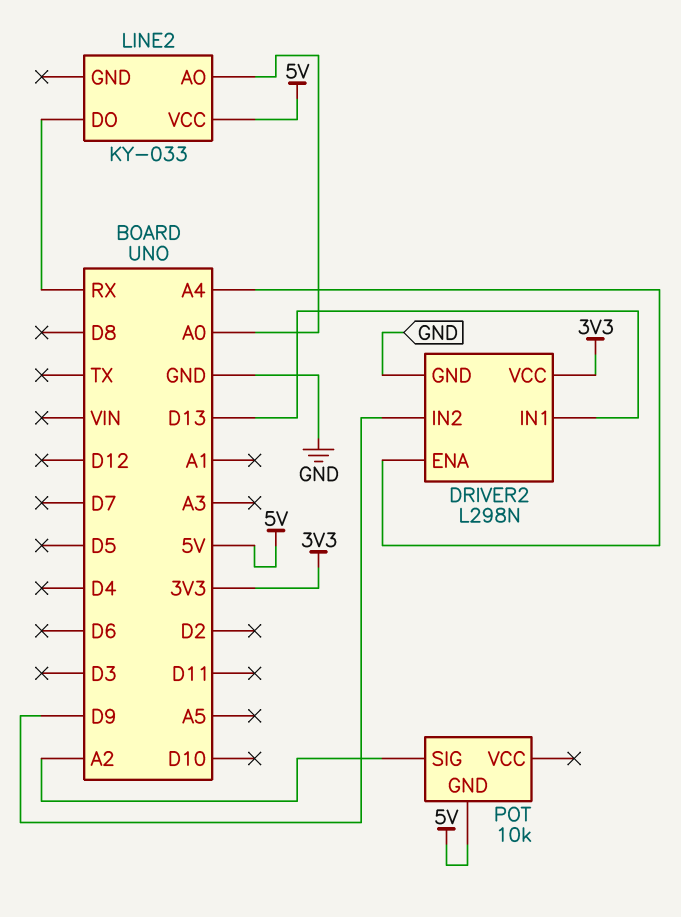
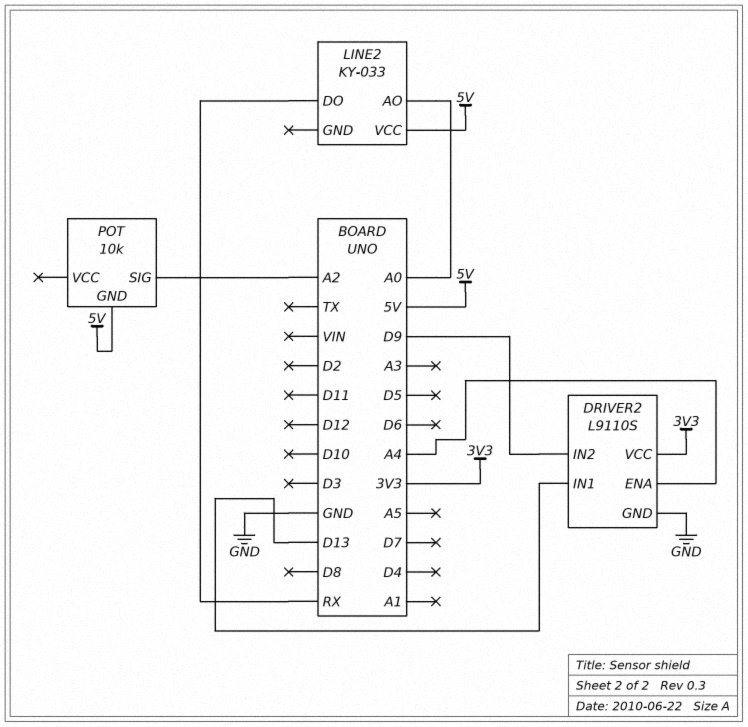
DRIVER2: L298N -> L9110S

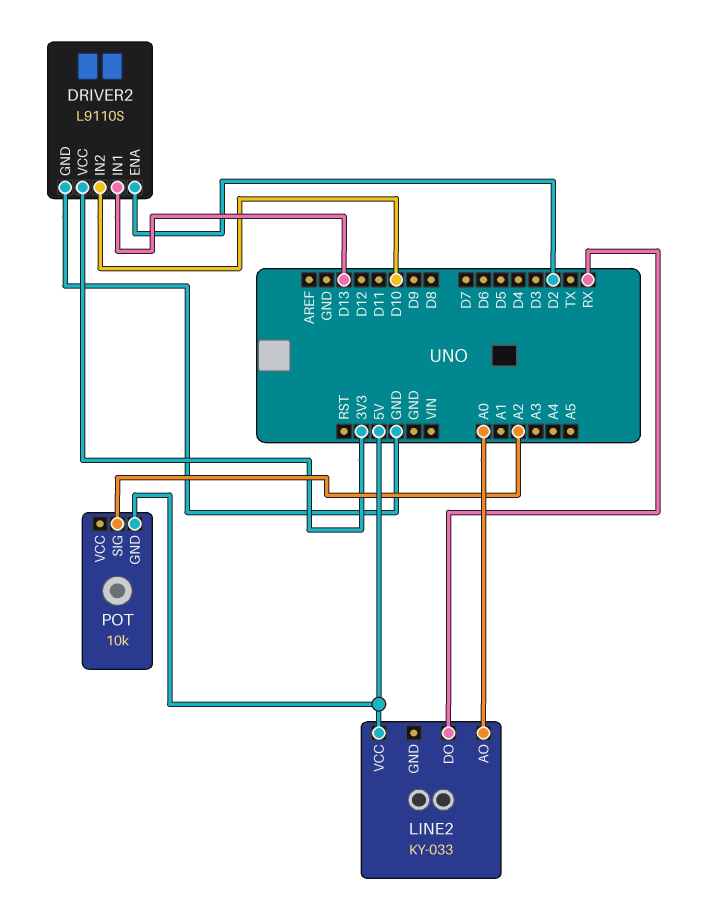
DRIVER2 pin ENA: A4 -> D2
DRIVER2 pin IN2: D9 -> D10

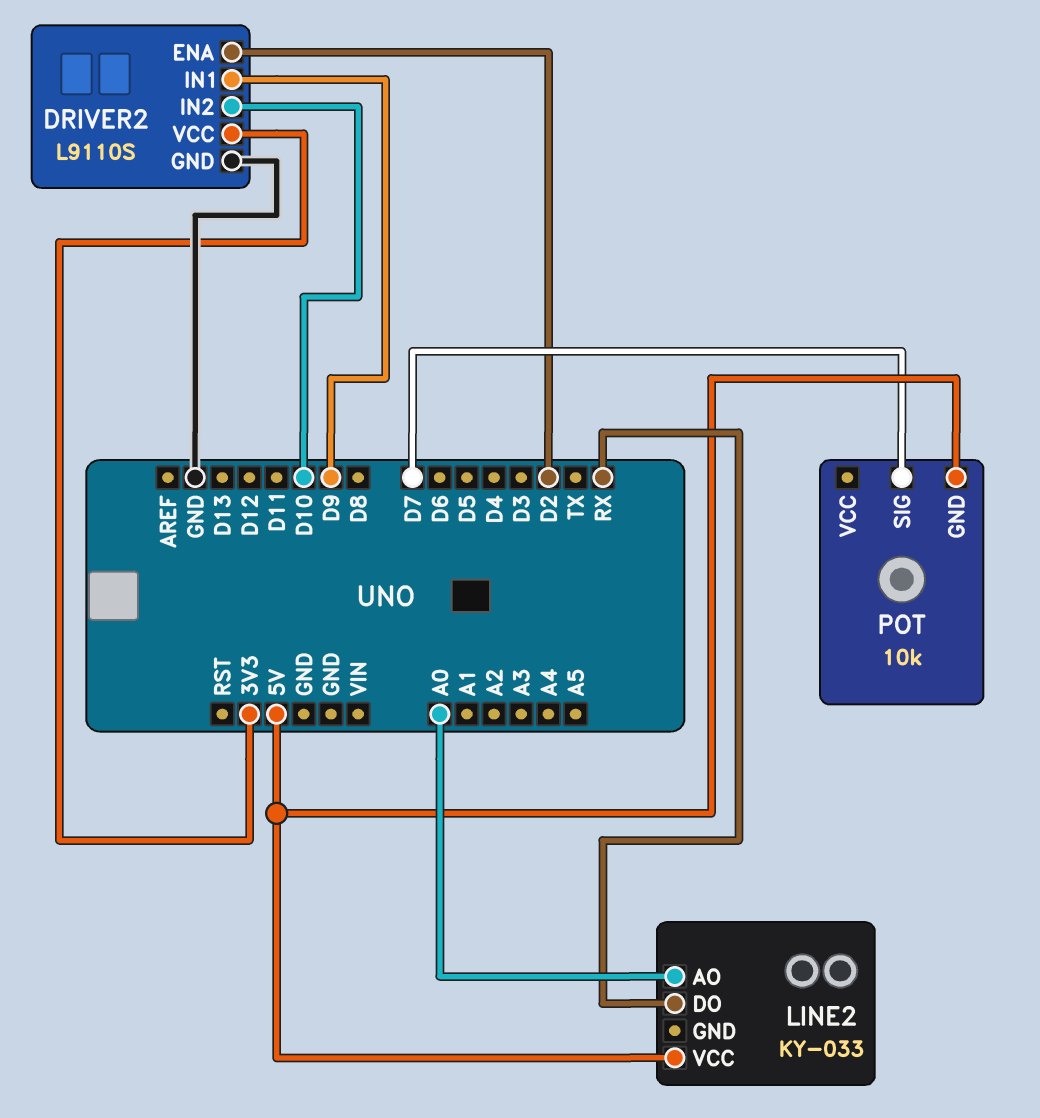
DRIVER2 pin IN1: D13 -> D9
POT pin SIG: A2 -> D7

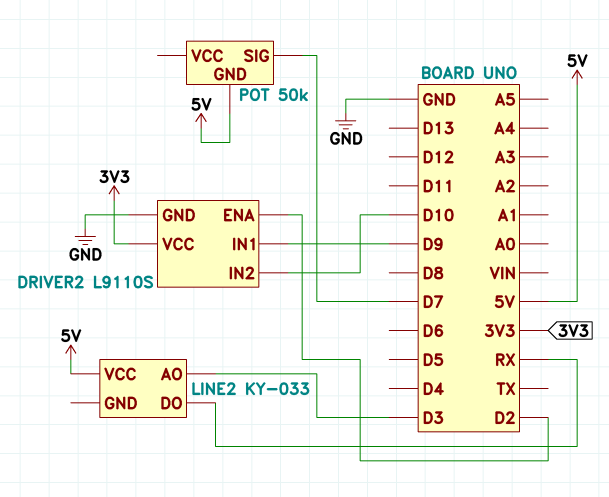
LINE2 pin AO: A0 -> D3
POT: 10k -> 50k

